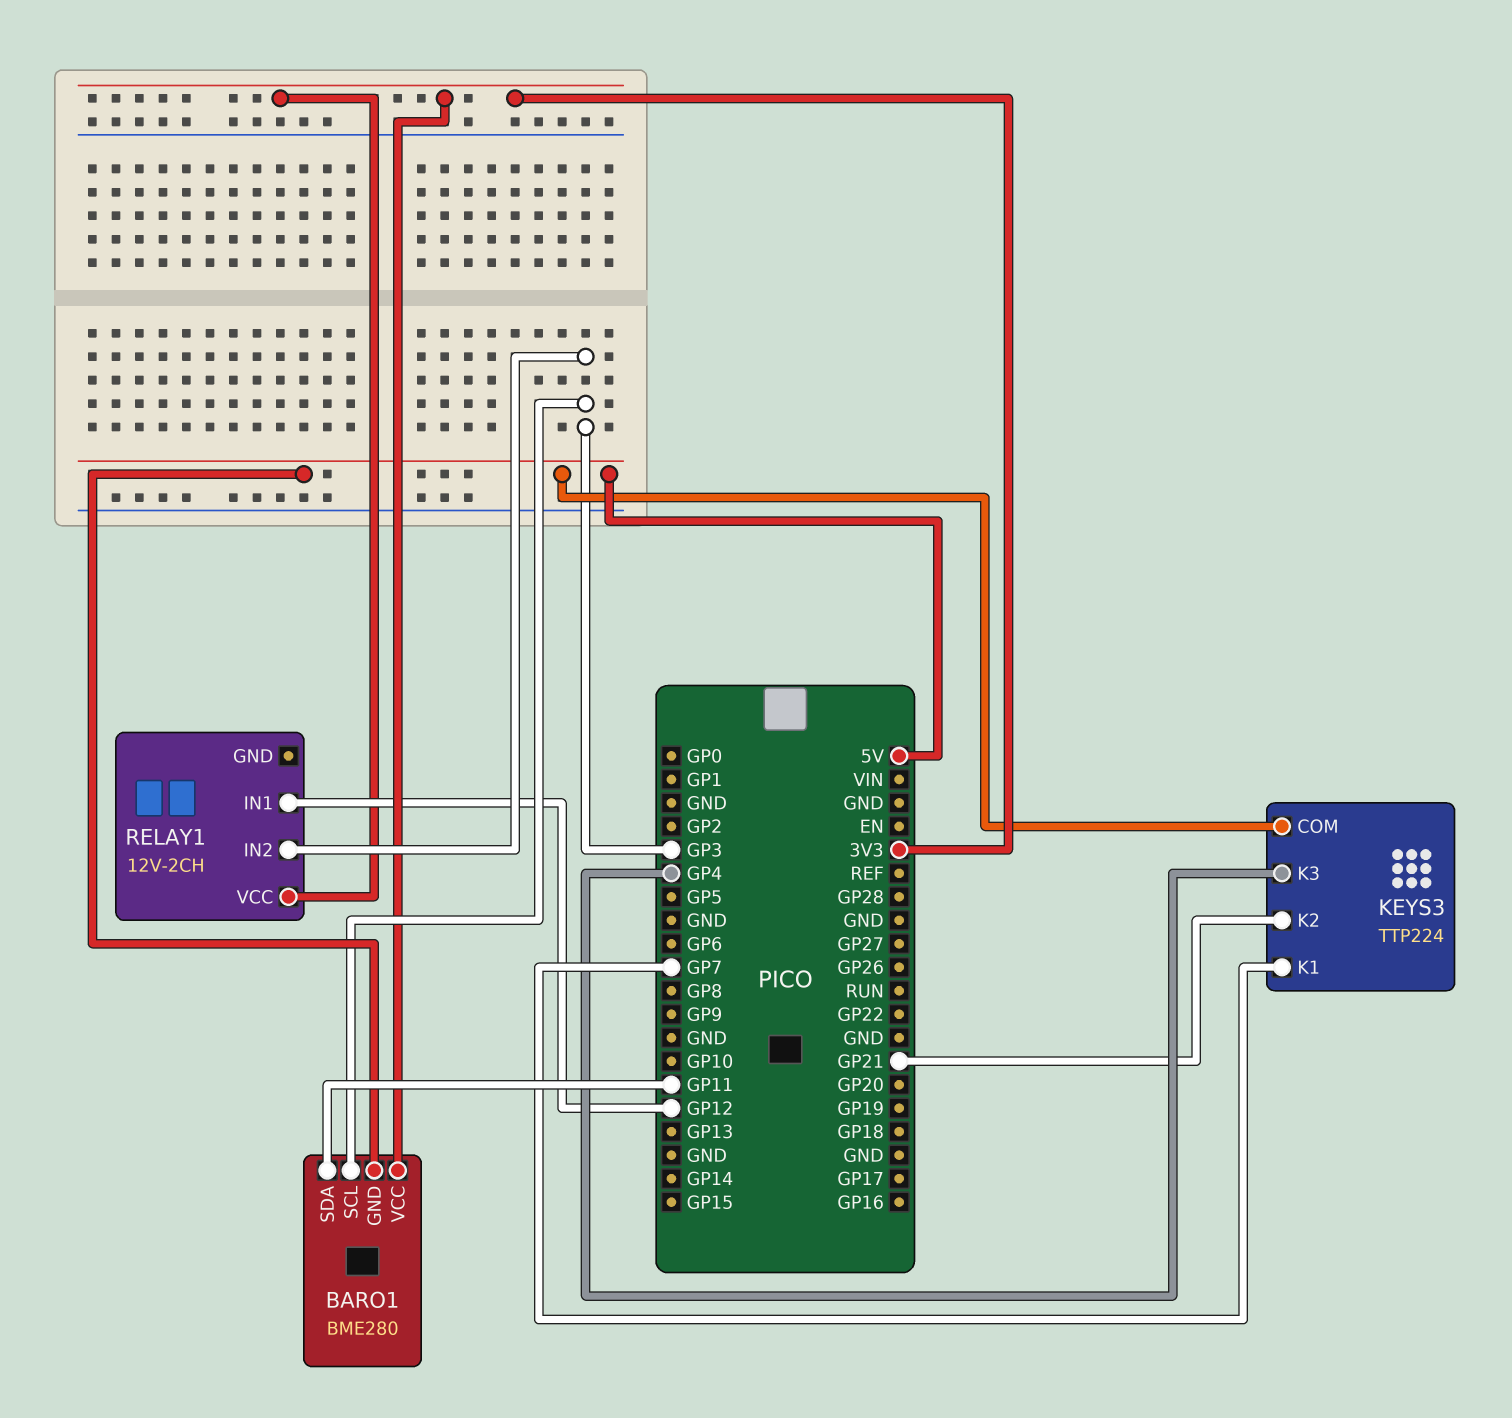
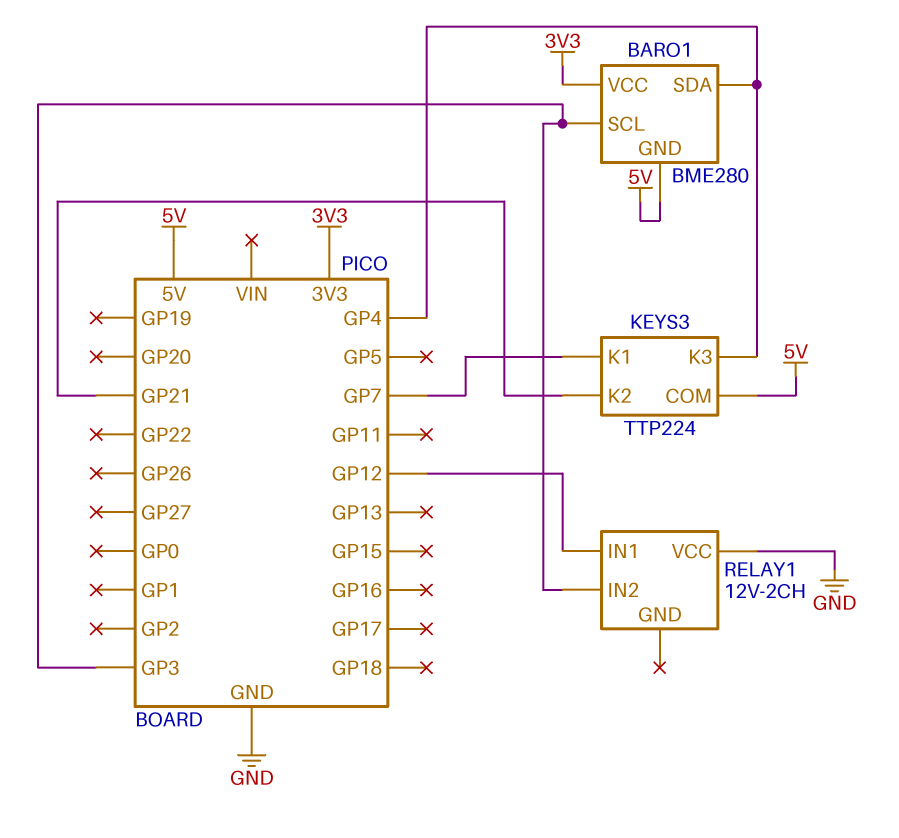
BARO1 pin SDA: GP11 -> GP4
RELAY1 pin VCC: 3V3 -> GND

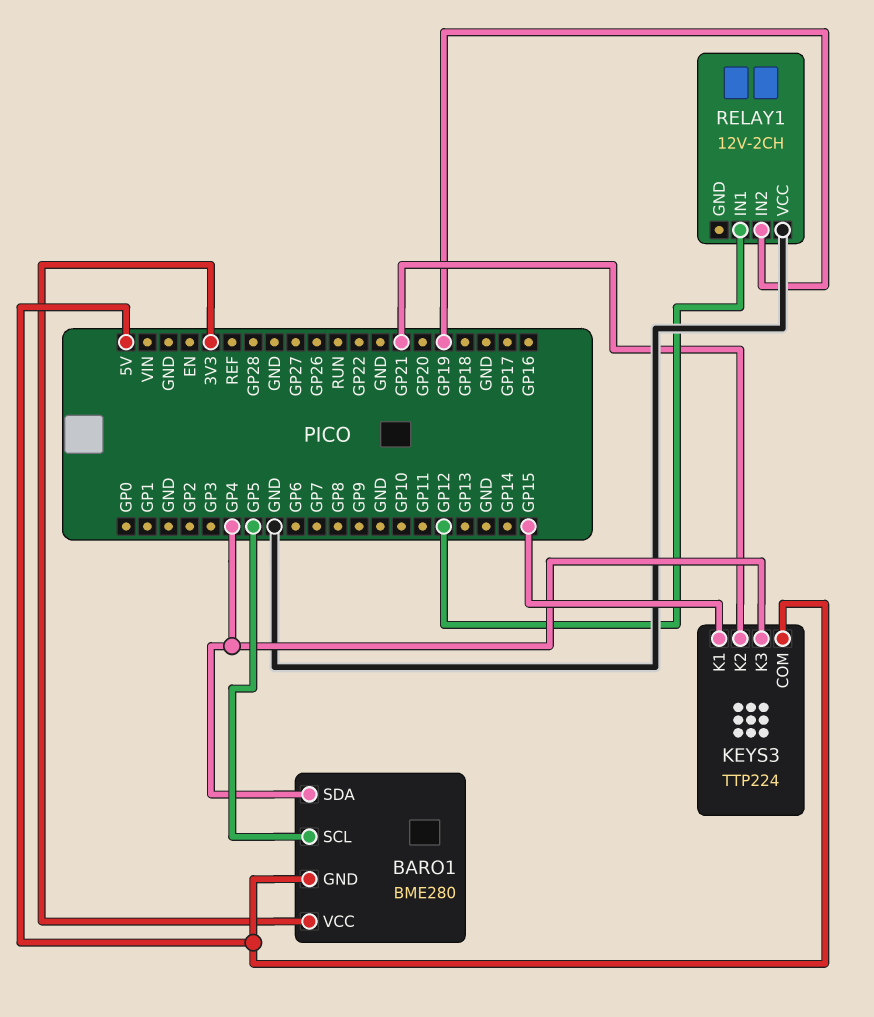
BARO1 pin SCL: GP3 -> GP5
KEYS3 pin K1: GP7 -> GP15
RELAY1 pin IN2: GP3 -> GP19

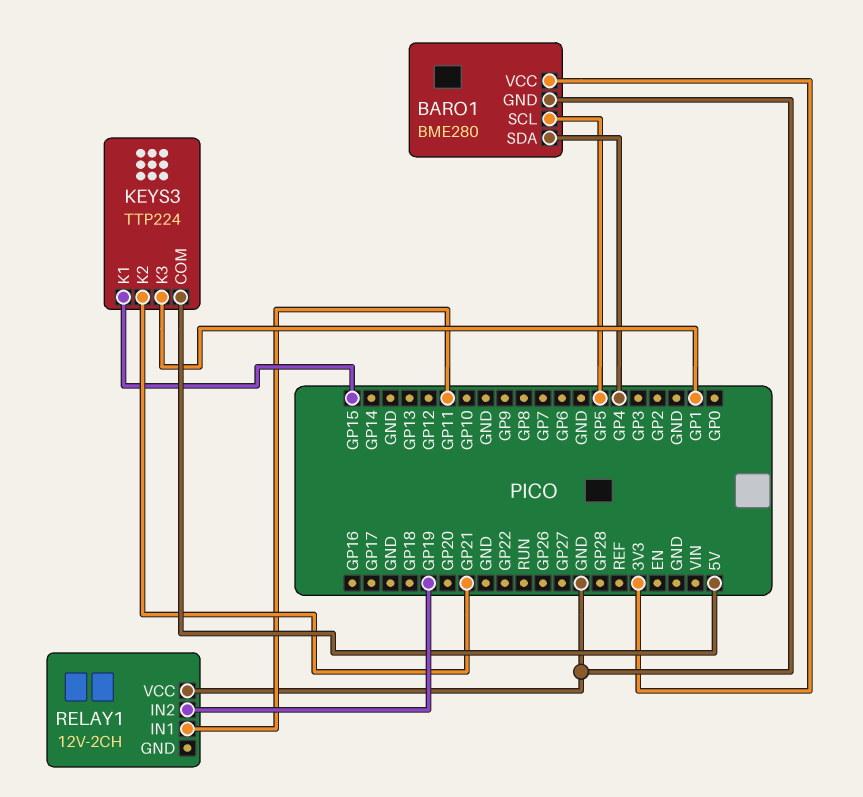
BARO1 pin GND: 5V -> GND
KEYS3 pin K3: GP4 -> GP1
RELAY1 pin IN1: GP12 -> GP11

